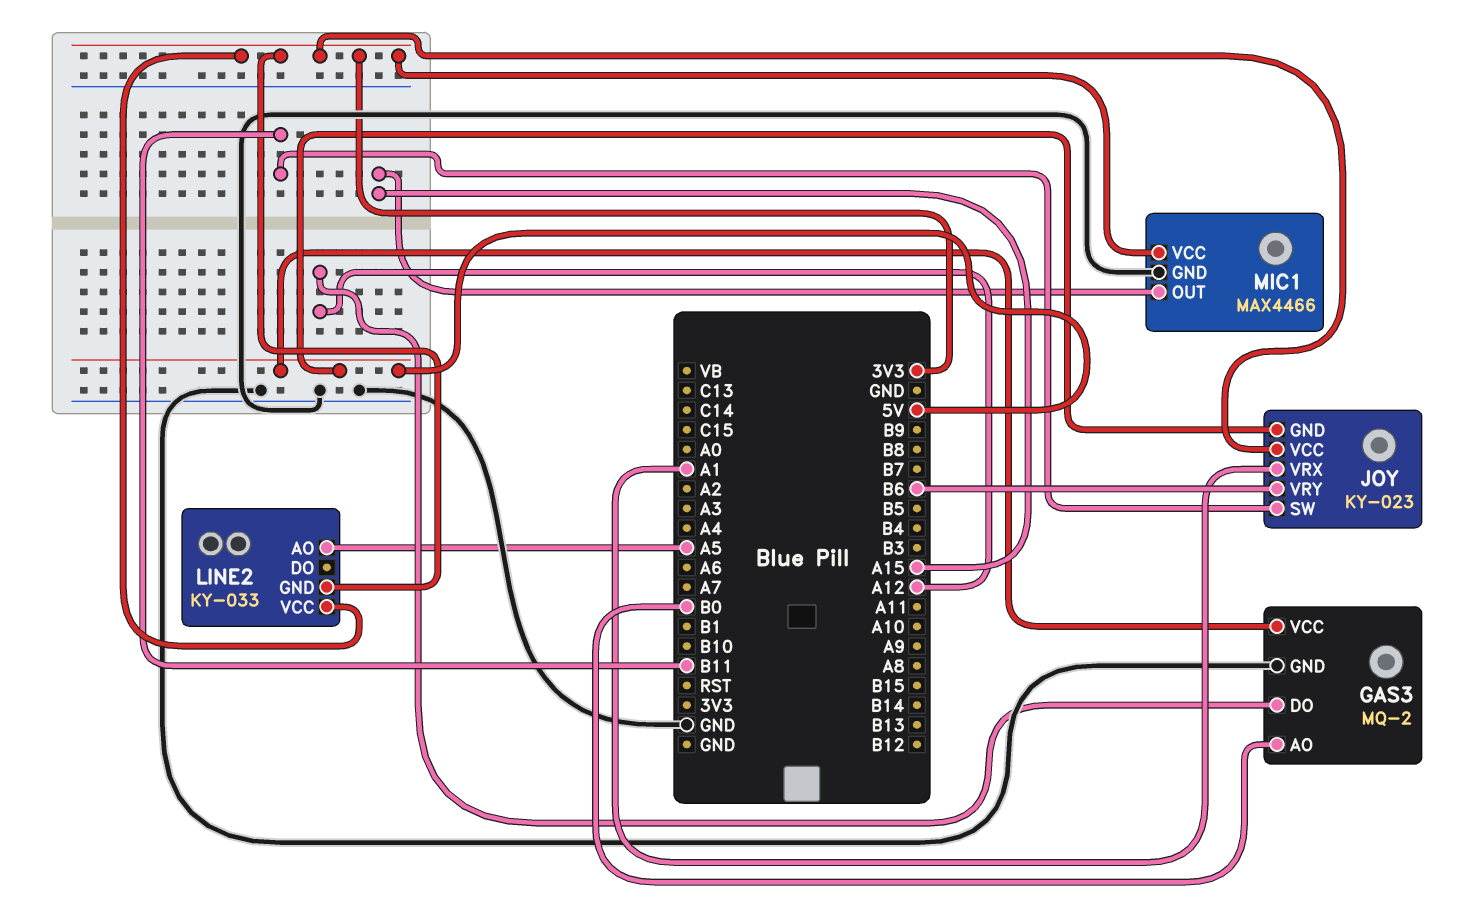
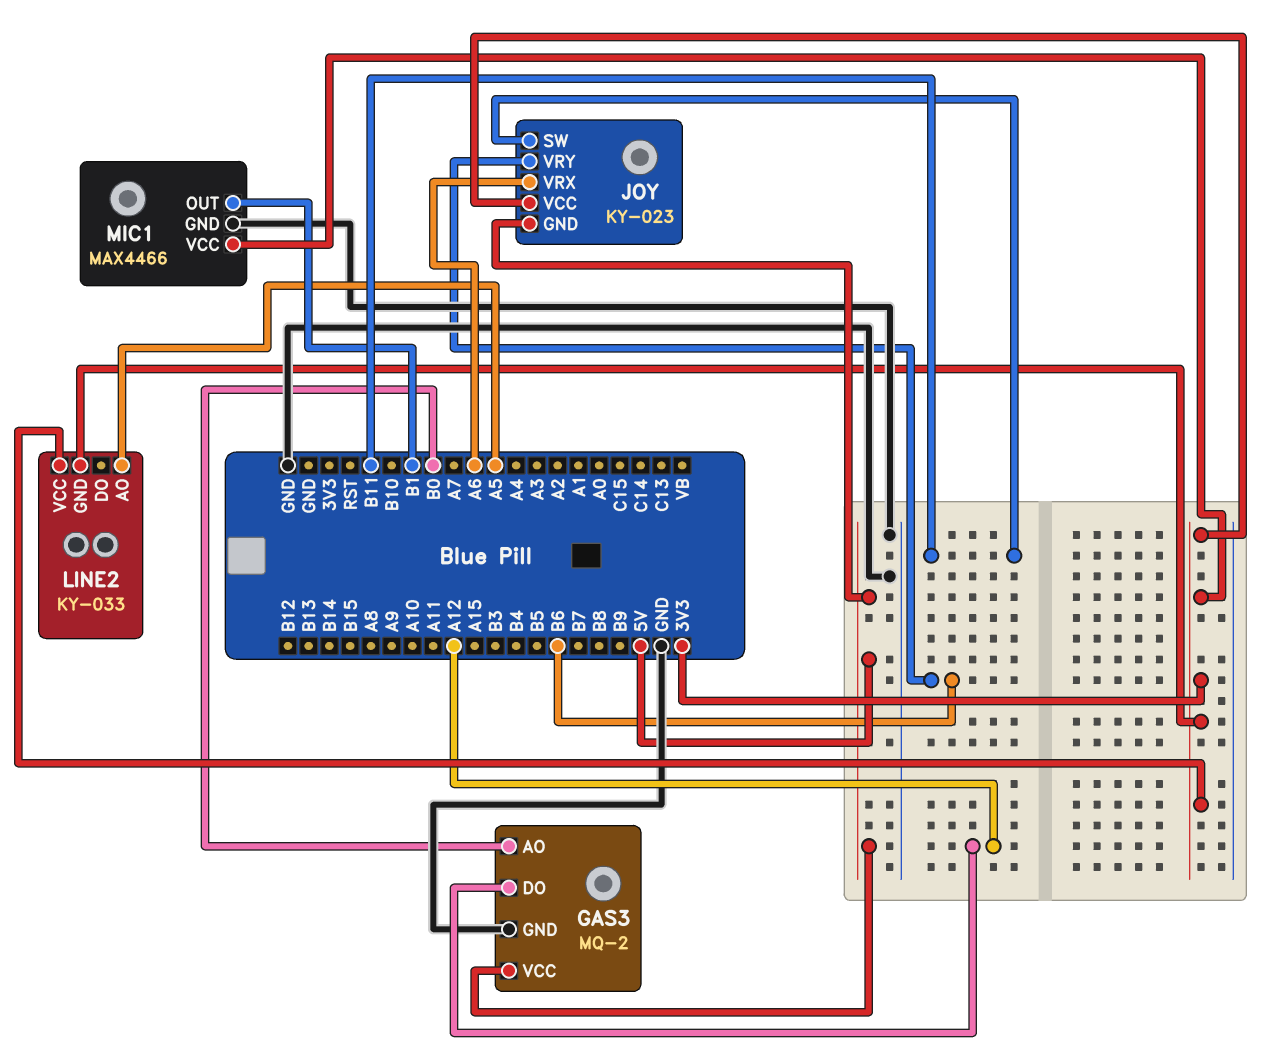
JOY pin VRX: A1 -> A6
MIC1 pin OUT: A15 -> B1

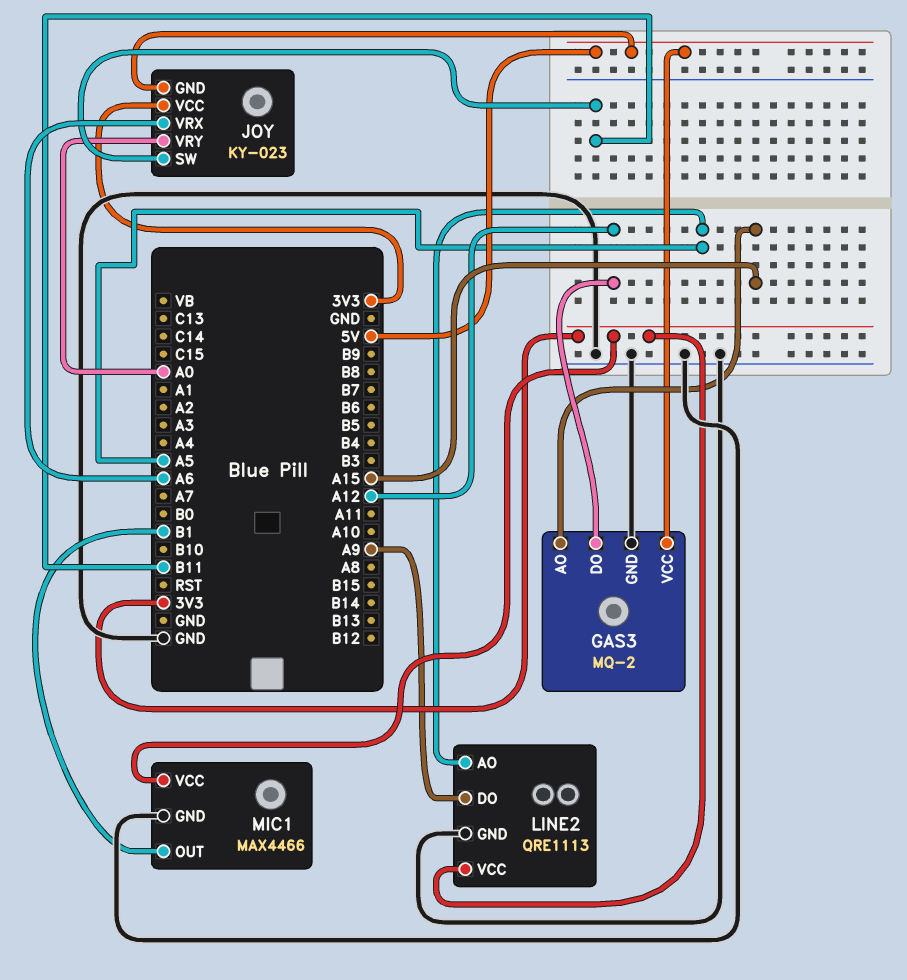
GAS3 pin AO: B0 -> A15
JOY pin VRY: B6 -> A0
LINE2: KY-033 -> QRE1113
LINE2 pin DO: none -> A9
LINE2 pin GND: 3V3 -> GND

